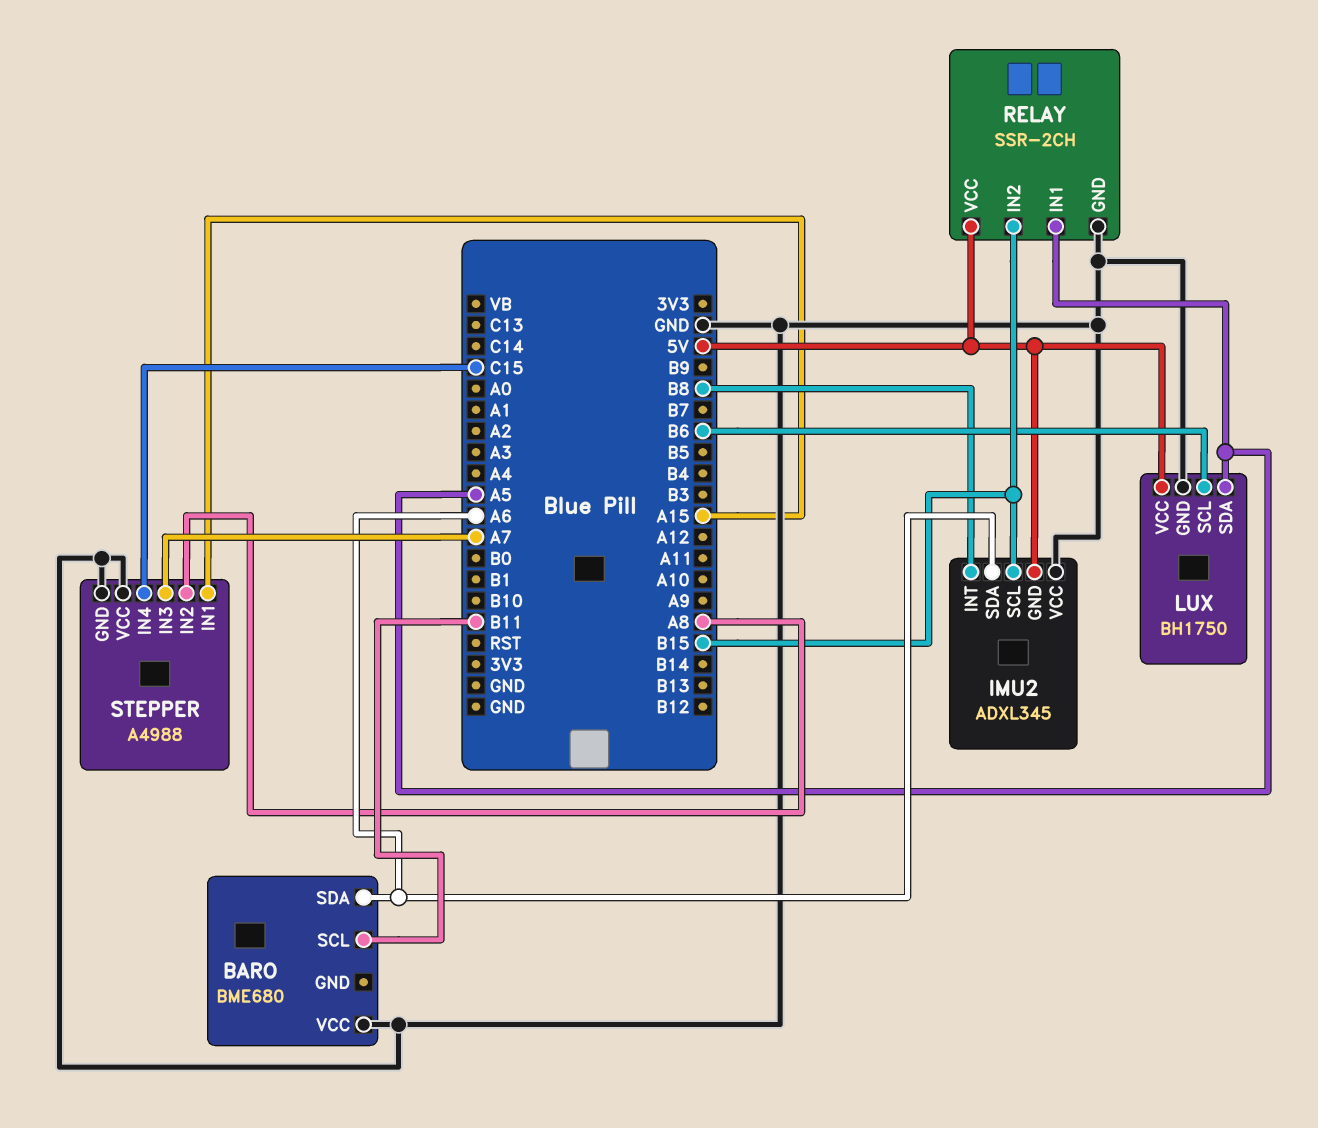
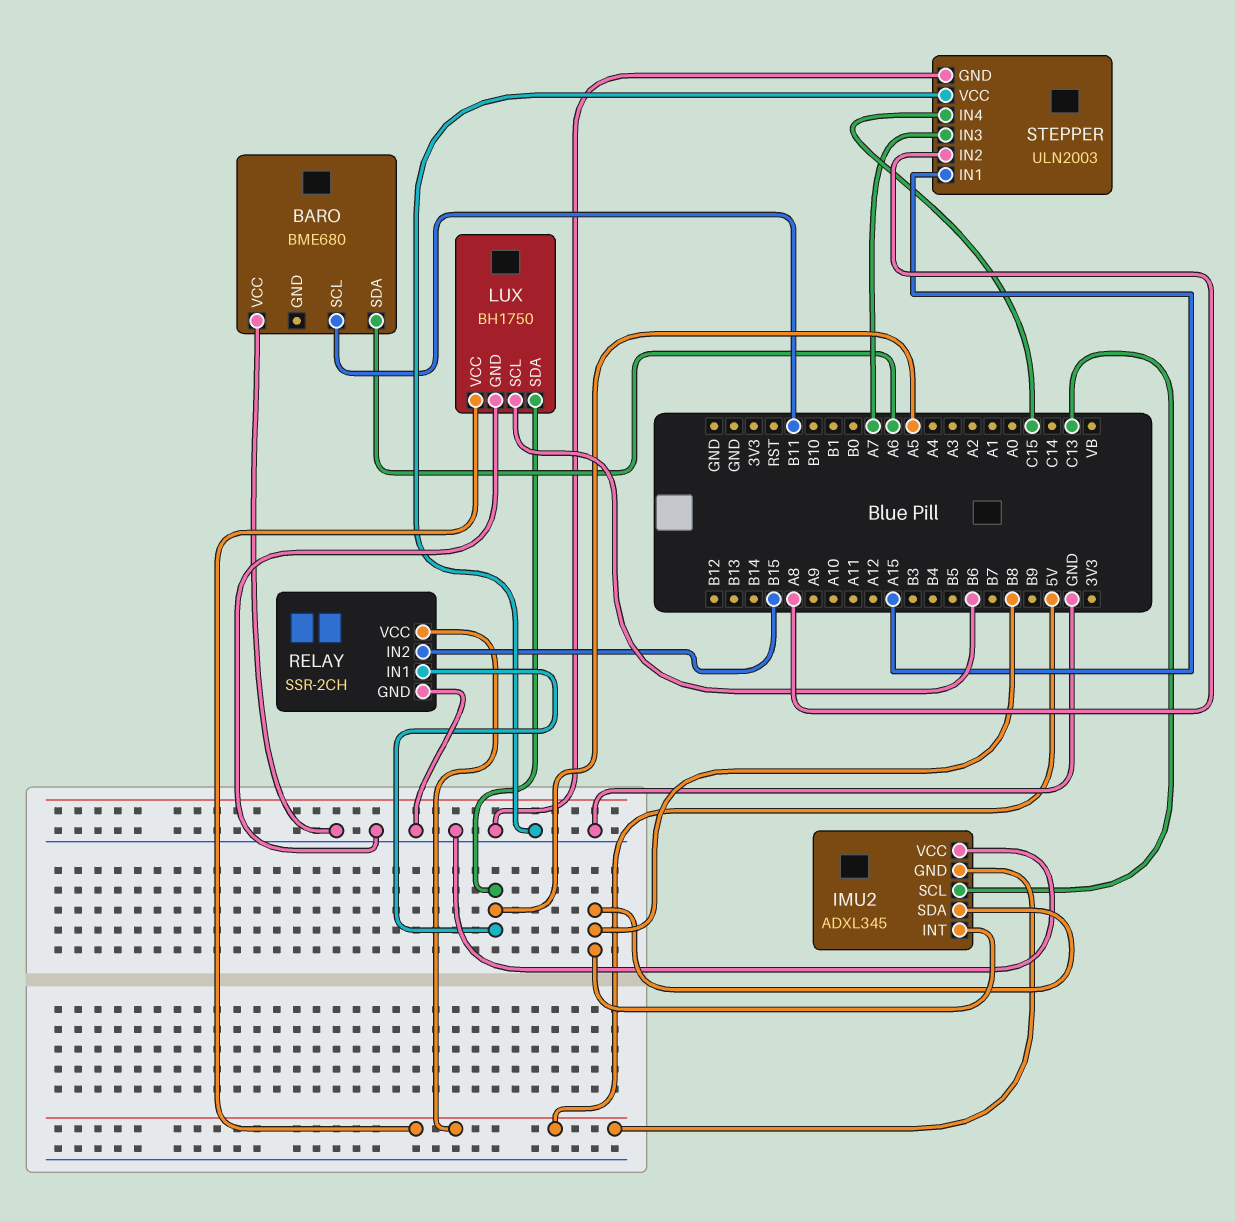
IMU2 pin SCL: B15 -> C13
IMU2 pin SDA: A6 -> B8
STEPPER: A4988 -> ULN2003

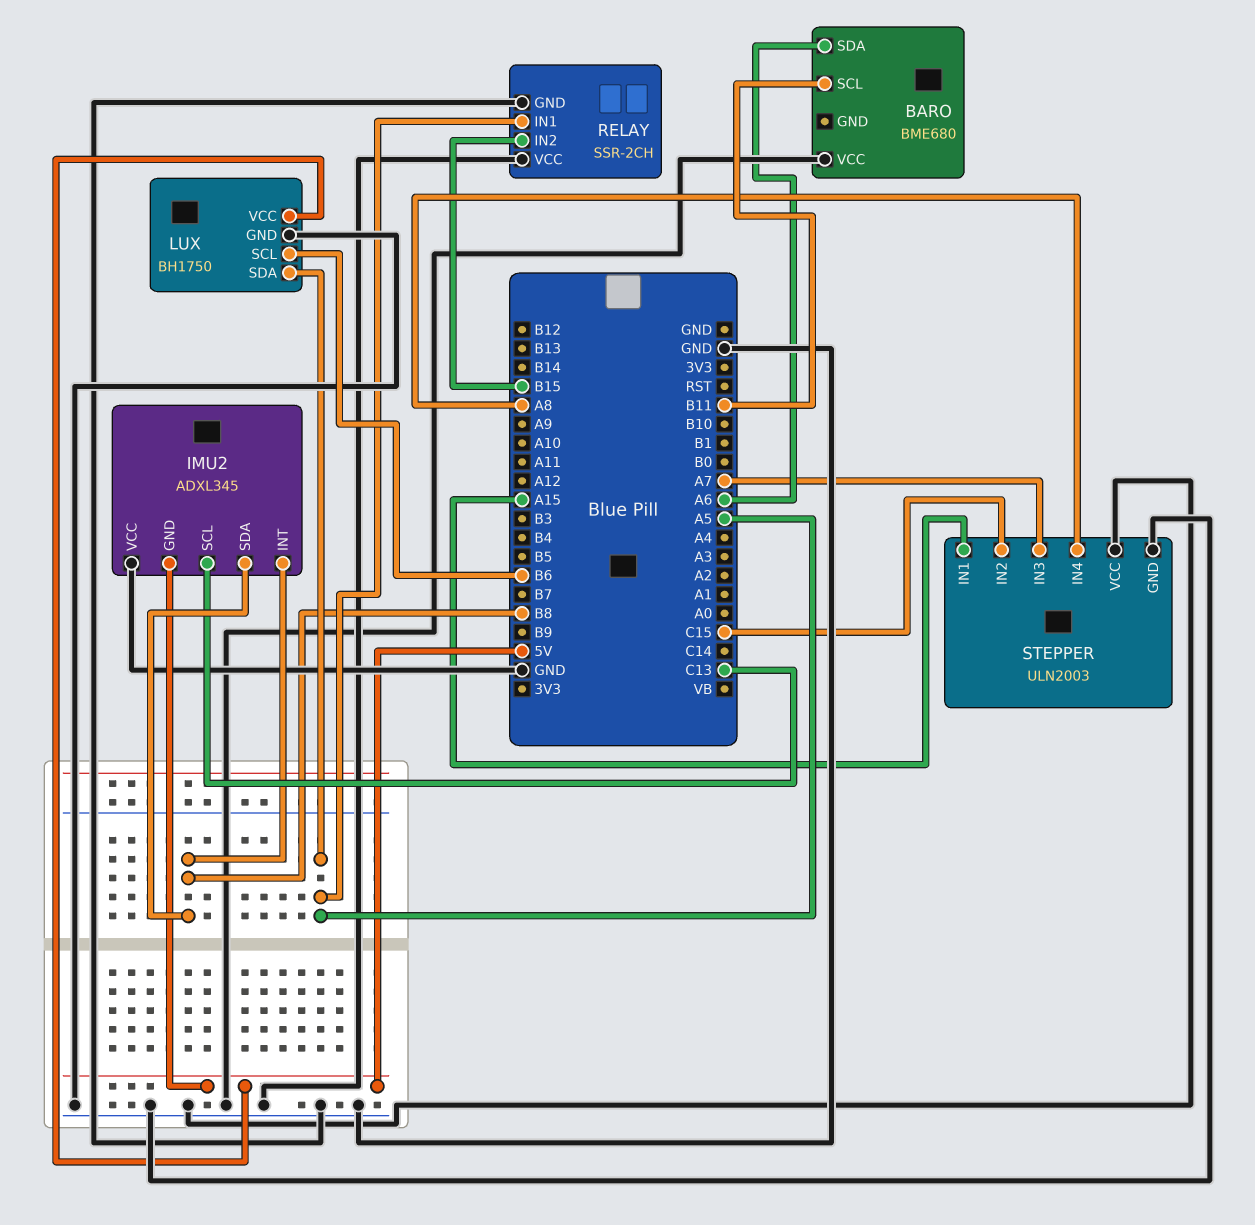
RELAY pin VCC: 5V -> GND
STEPPER pin IN2: A8 -> C15
STEPPER pin IN4: C15 -> A8

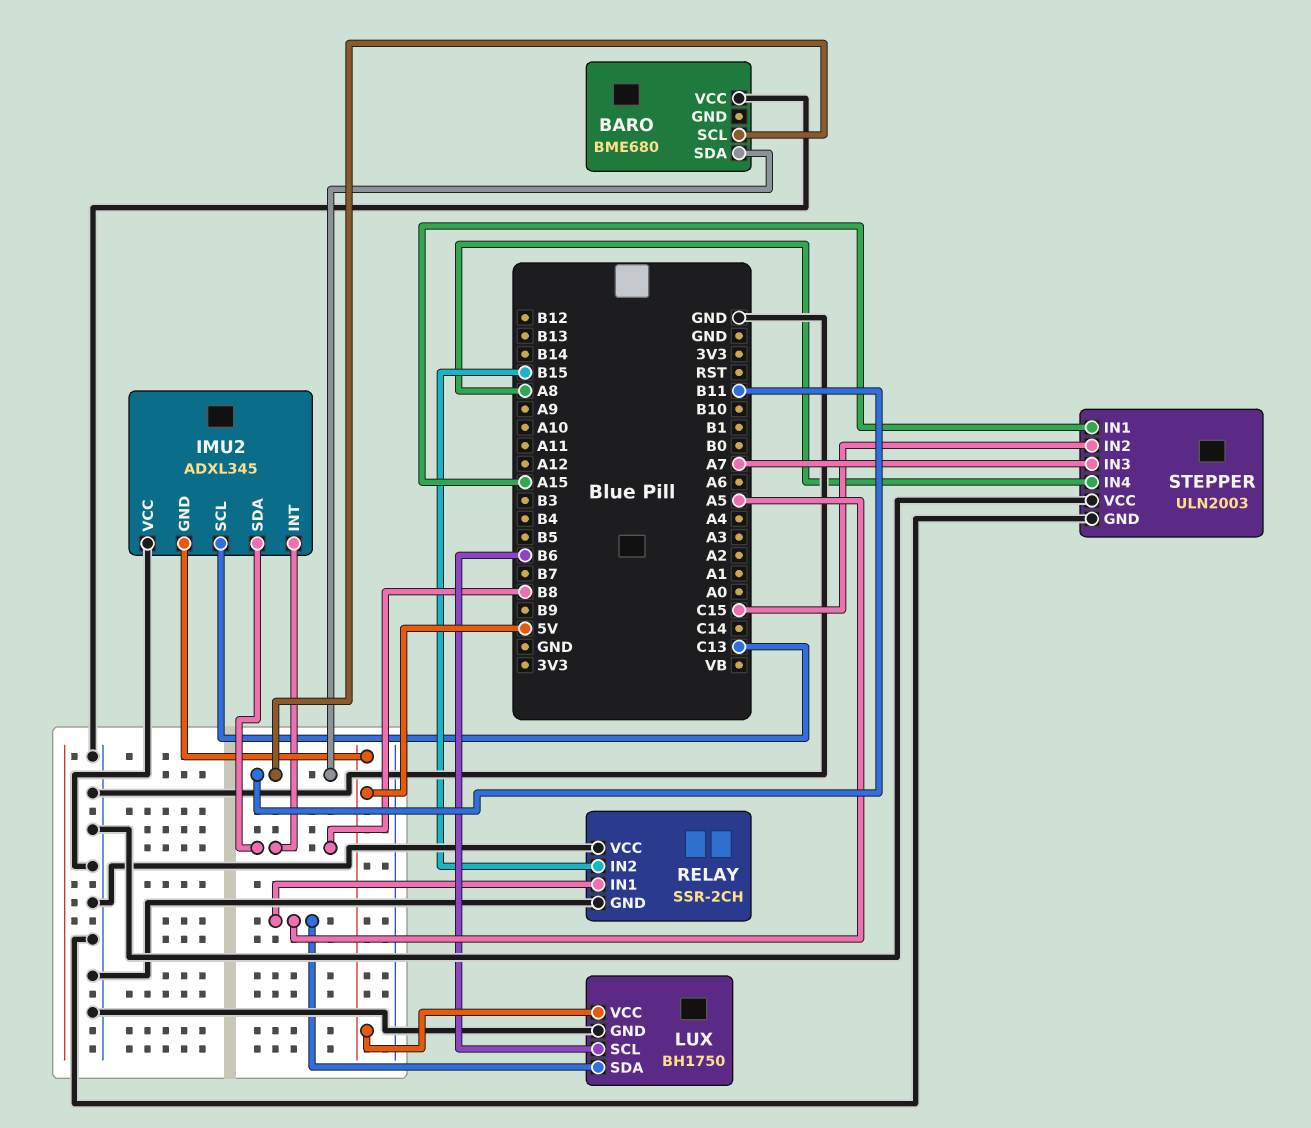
BARO pin SDA: A6 -> B11

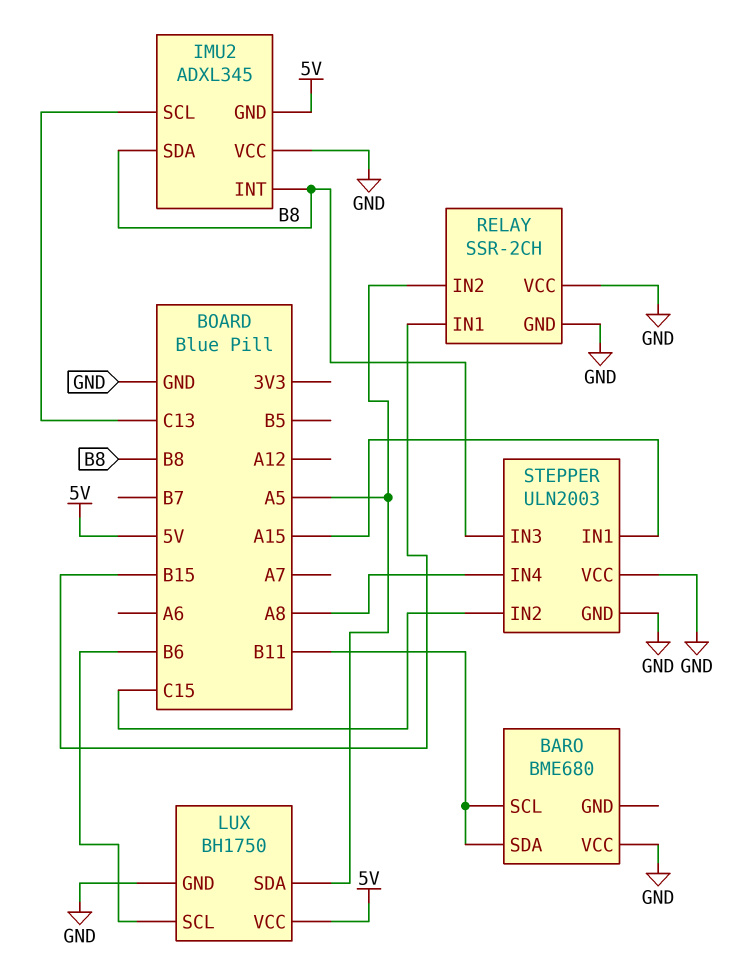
RELAY pin IN1: A5 -> B15
RELAY pin IN2: B15 -> A5
STEPPER pin IN3: A7 -> B8

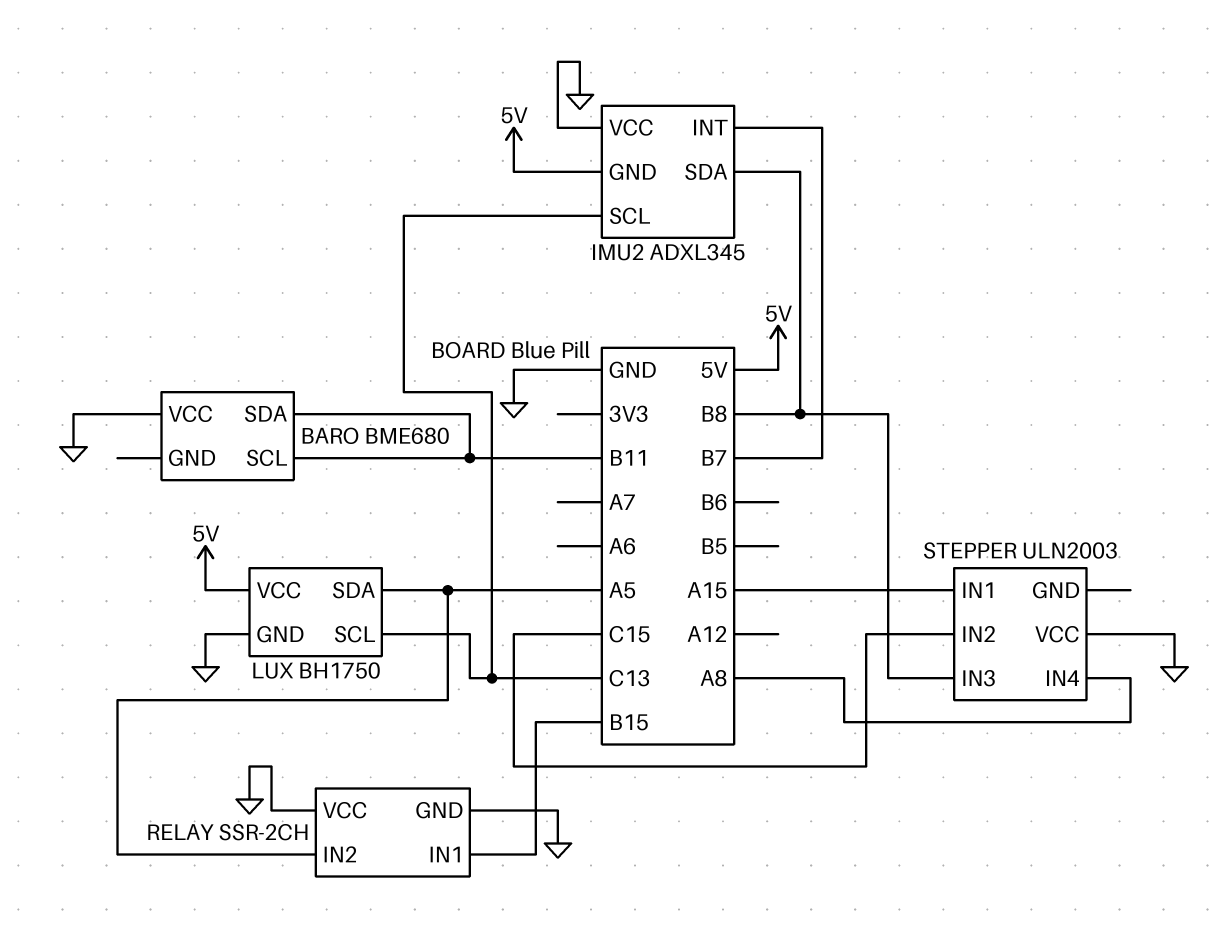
IMU2 pin INT: B8 -> B7
LUX pin SCL: B6 -> C13
STEPPER pin GND: GND -> none

